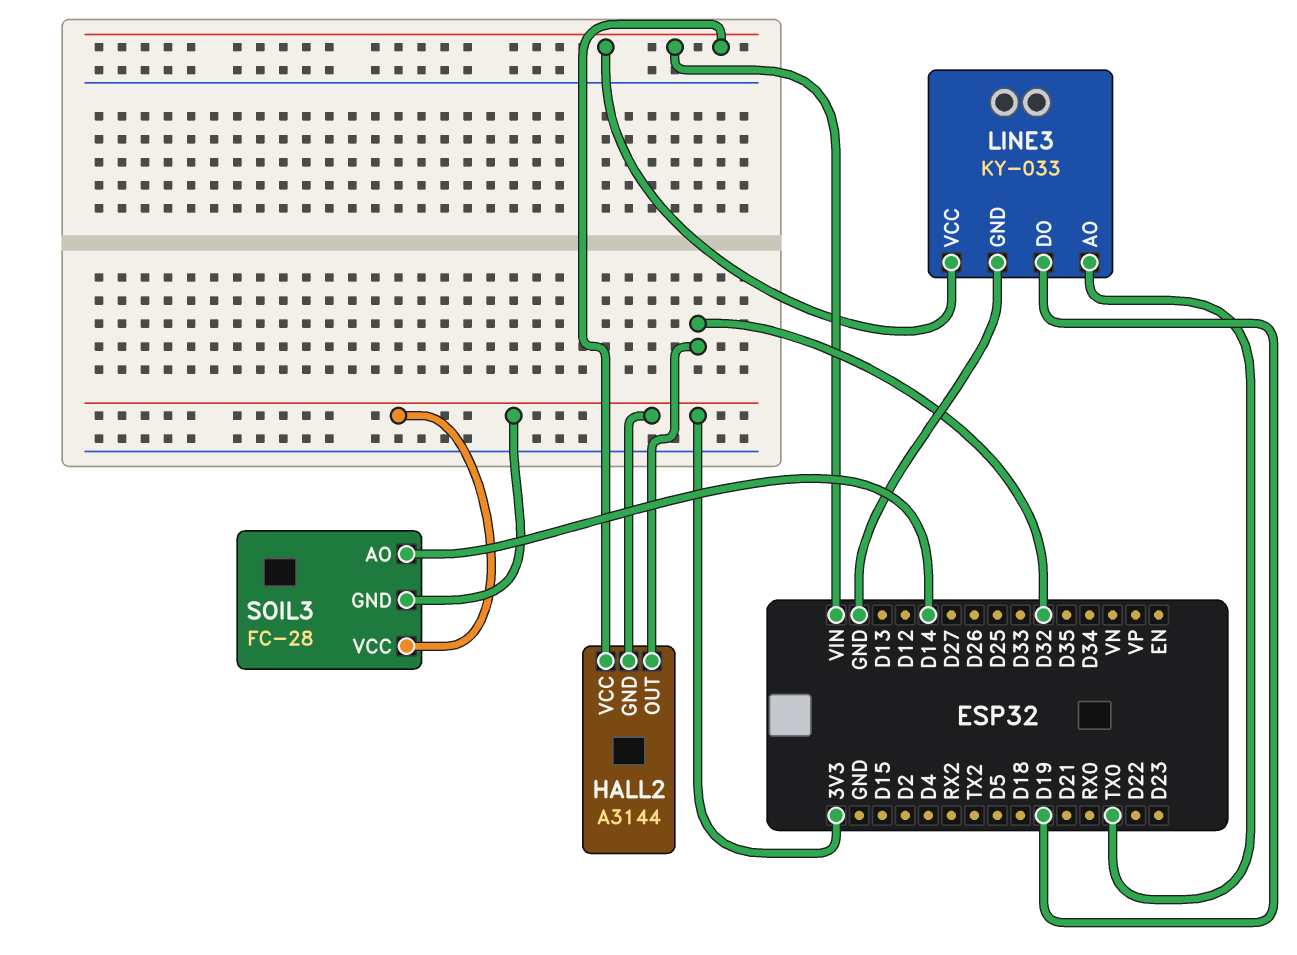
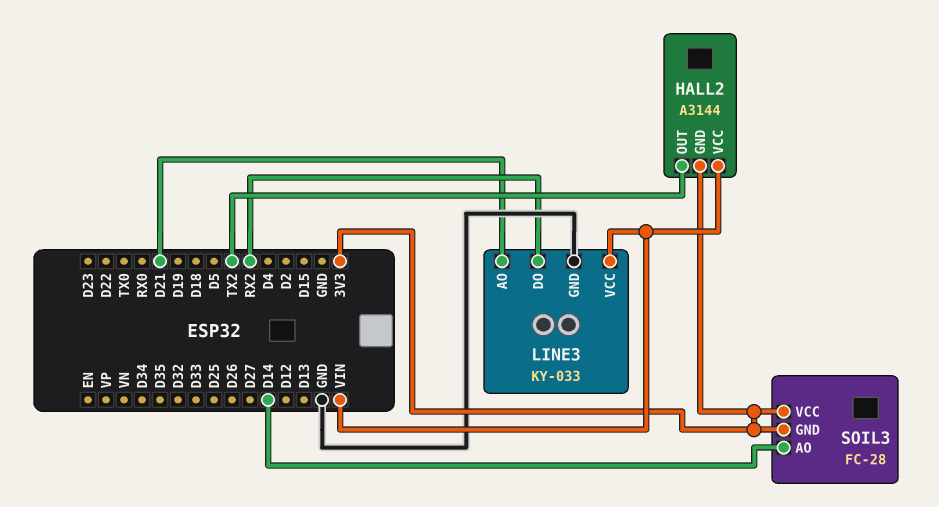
HALL2 pin OUT: D32 -> TX2
LINE3 pin AO: TX0 -> D21
LINE3 pin DO: D19 -> RX2

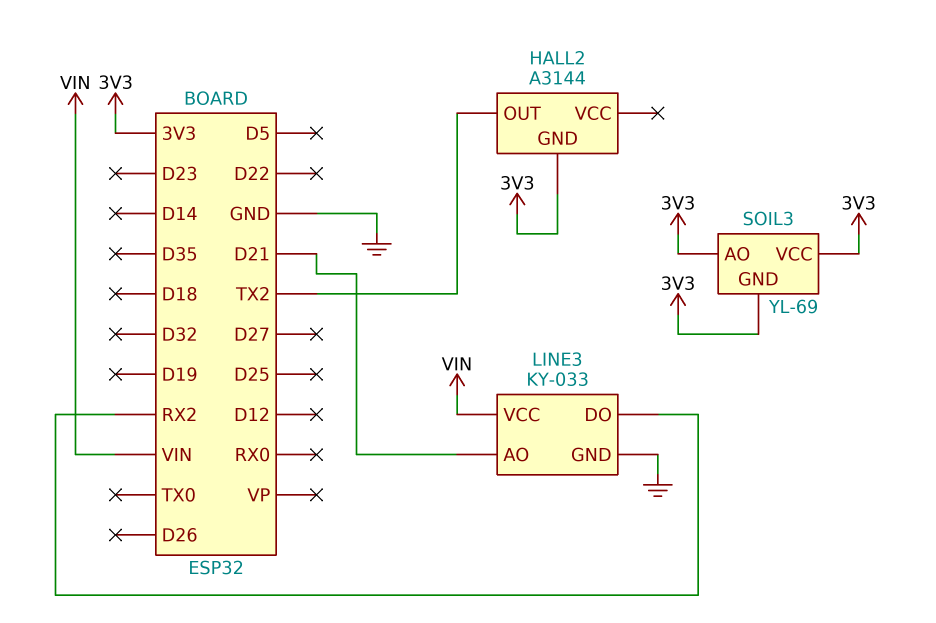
HALL2 pin VCC: VIN -> none
SOIL3: FC-28 -> YL-69
SOIL3 pin AO: D14 -> 3V3

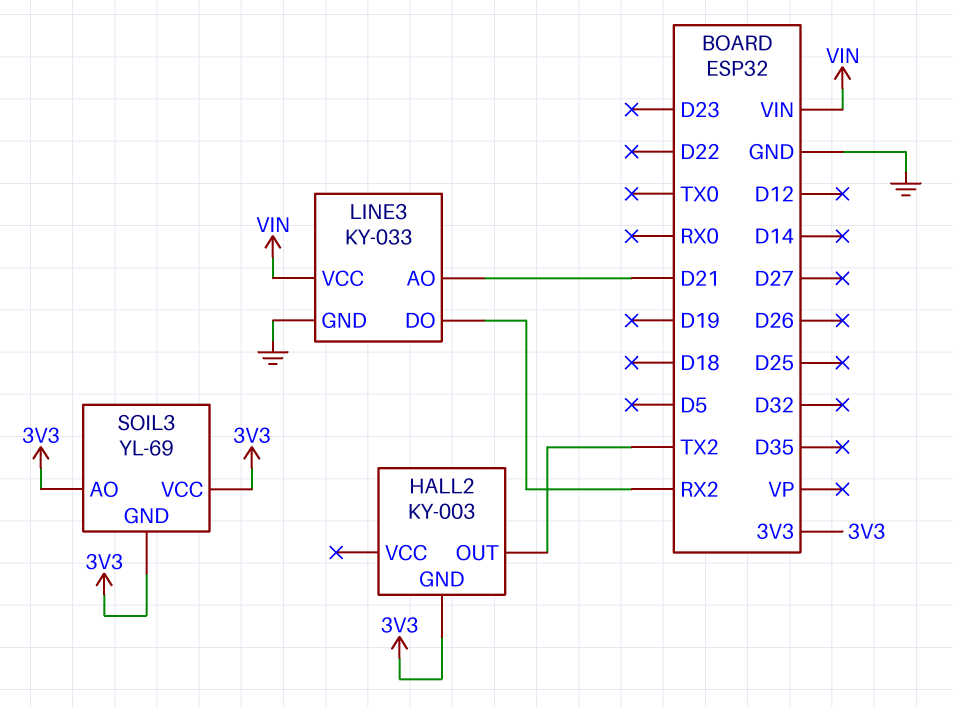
HALL2: A3144 -> KY-003

